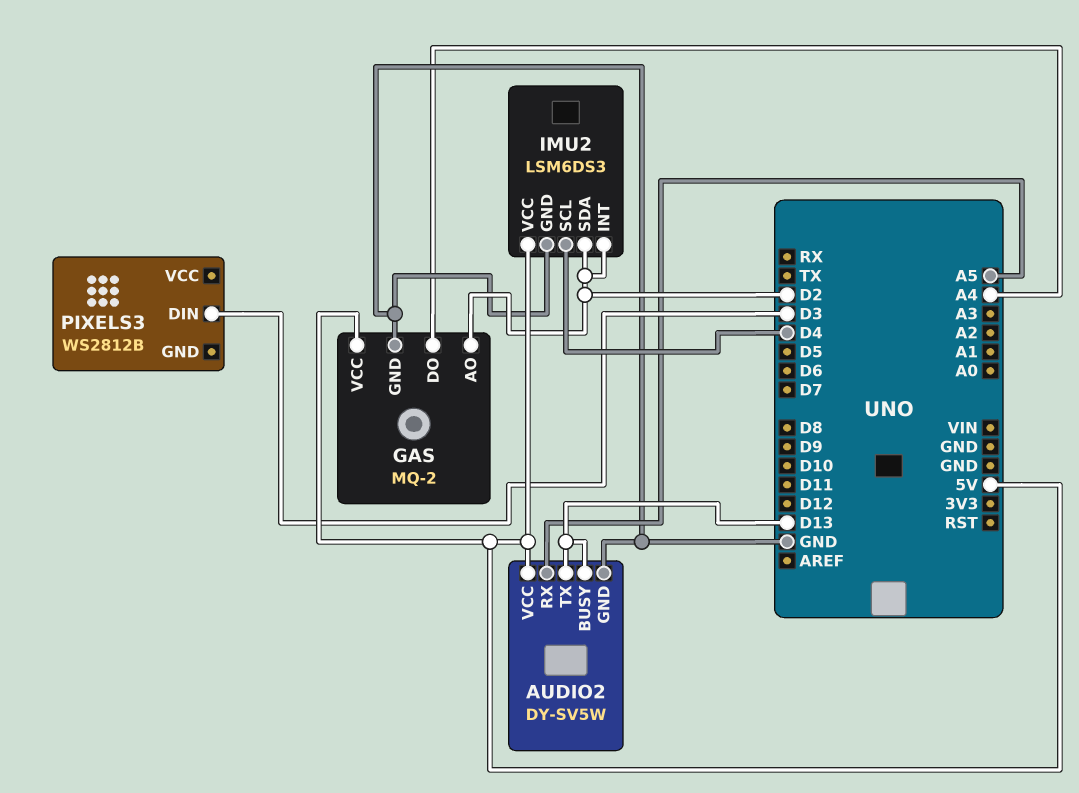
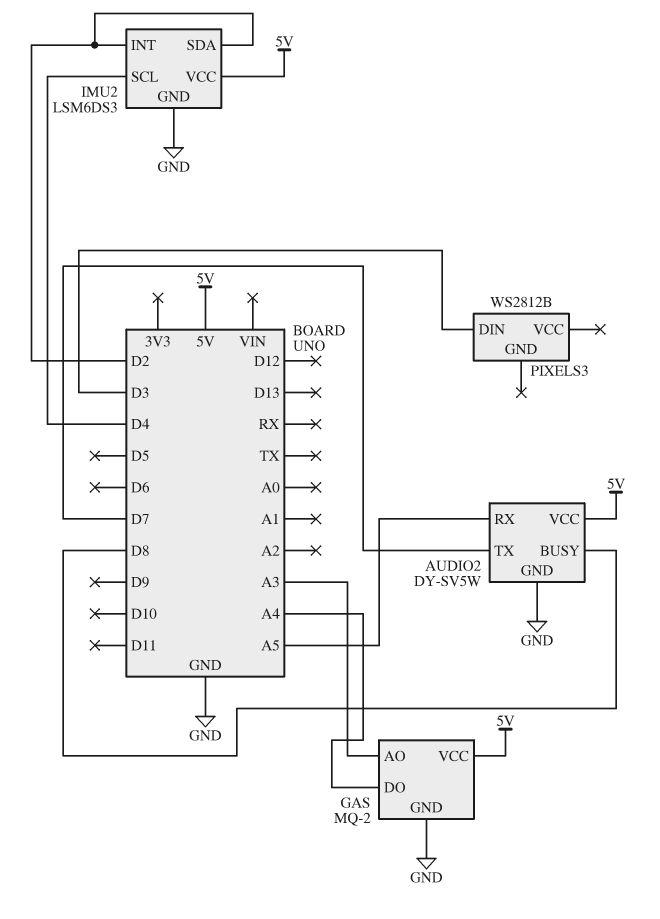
AUDIO2 pin BUSY: D13 -> D8
AUDIO2 pin TX: D13 -> D7
GAS pin AO: D2 -> A3

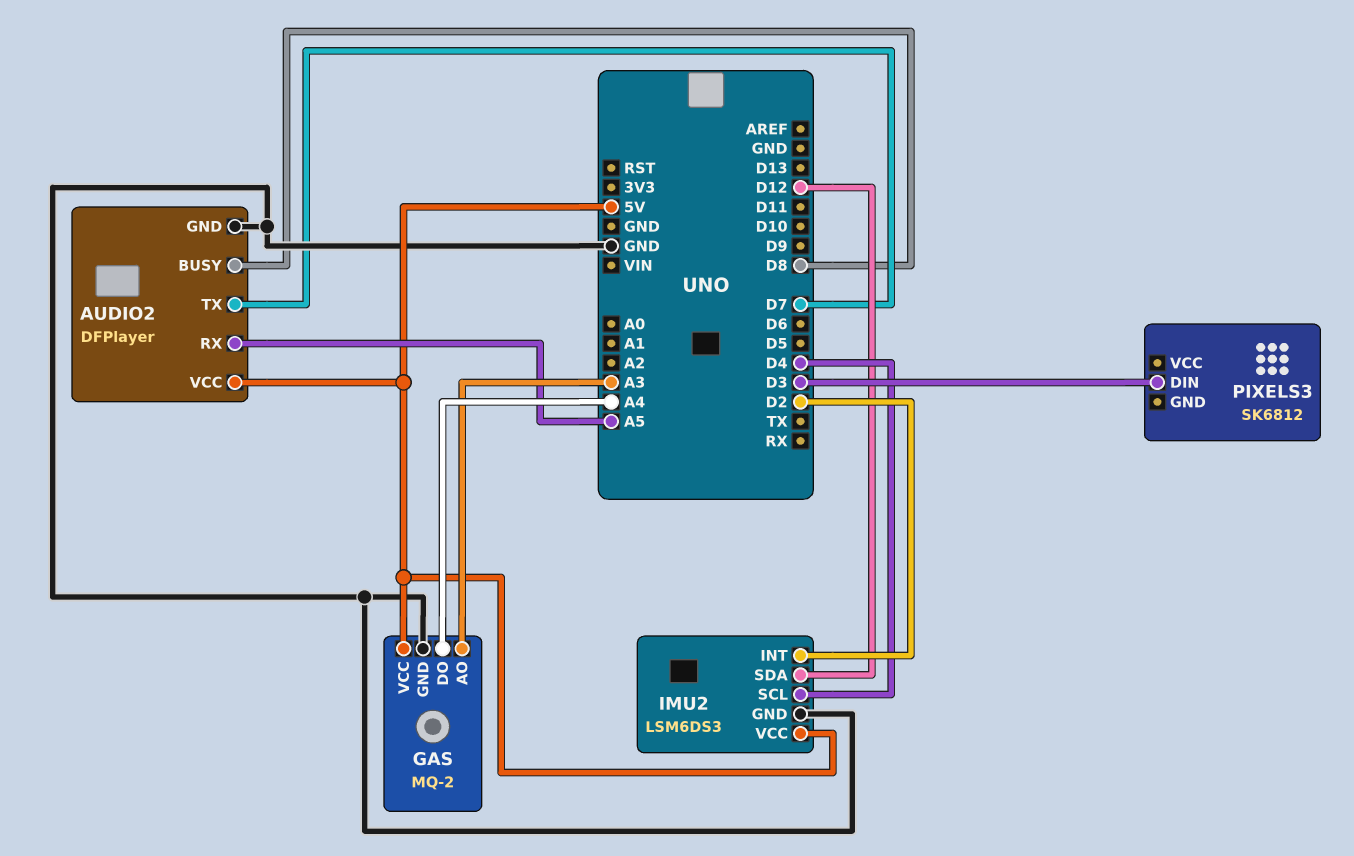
AUDIO2: DY-SV5W -> DFPlayer
IMU2 pin SDA: D2 -> D12
PIXELS3: WS2812B -> SK6812

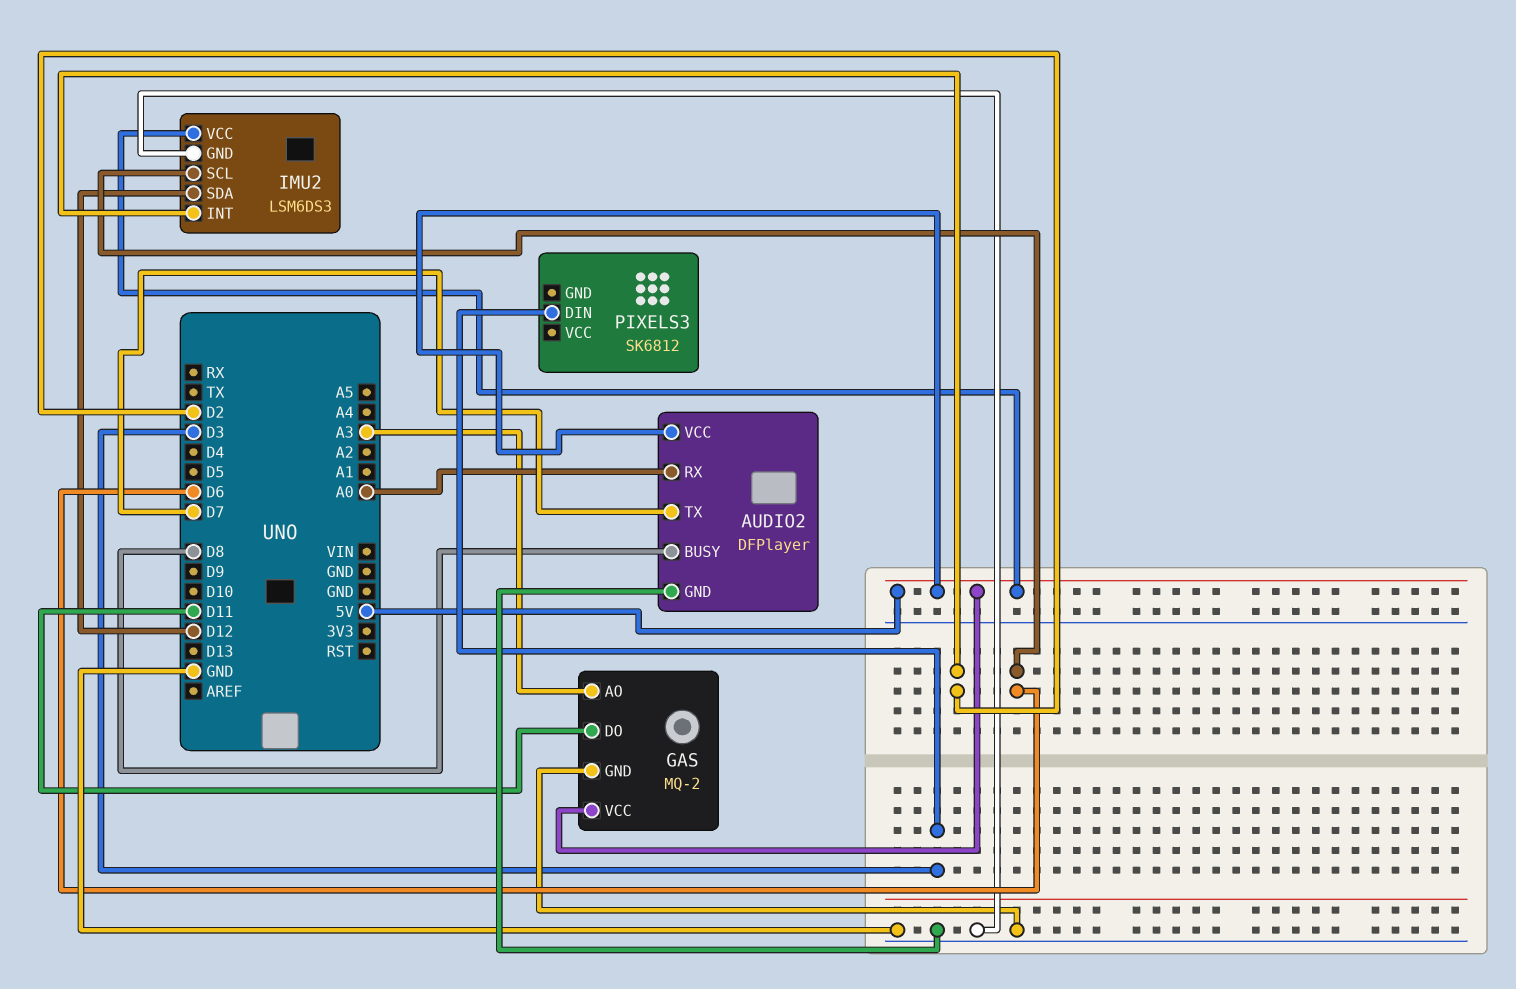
AUDIO2 pin RX: A5 -> A0
GAS pin DO: A4 -> D11
IMU2 pin SCL: D4 -> D6

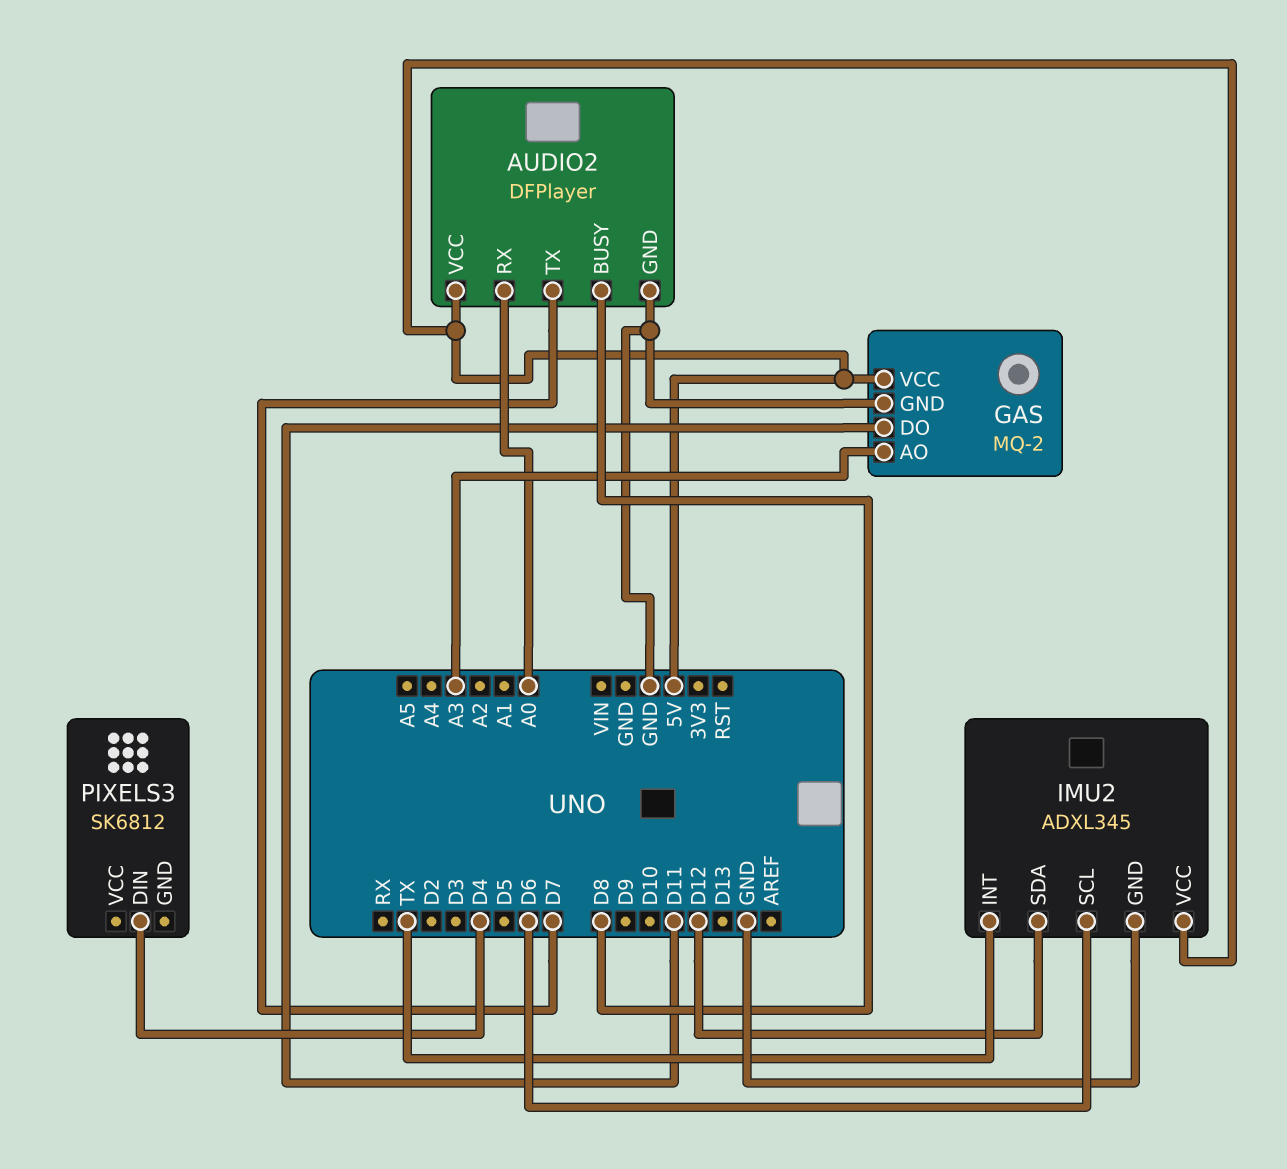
IMU2: LSM6DS3 -> ADXL345
IMU2 pin INT: D2 -> TX
PIXELS3 pin DIN: D3 -> D4

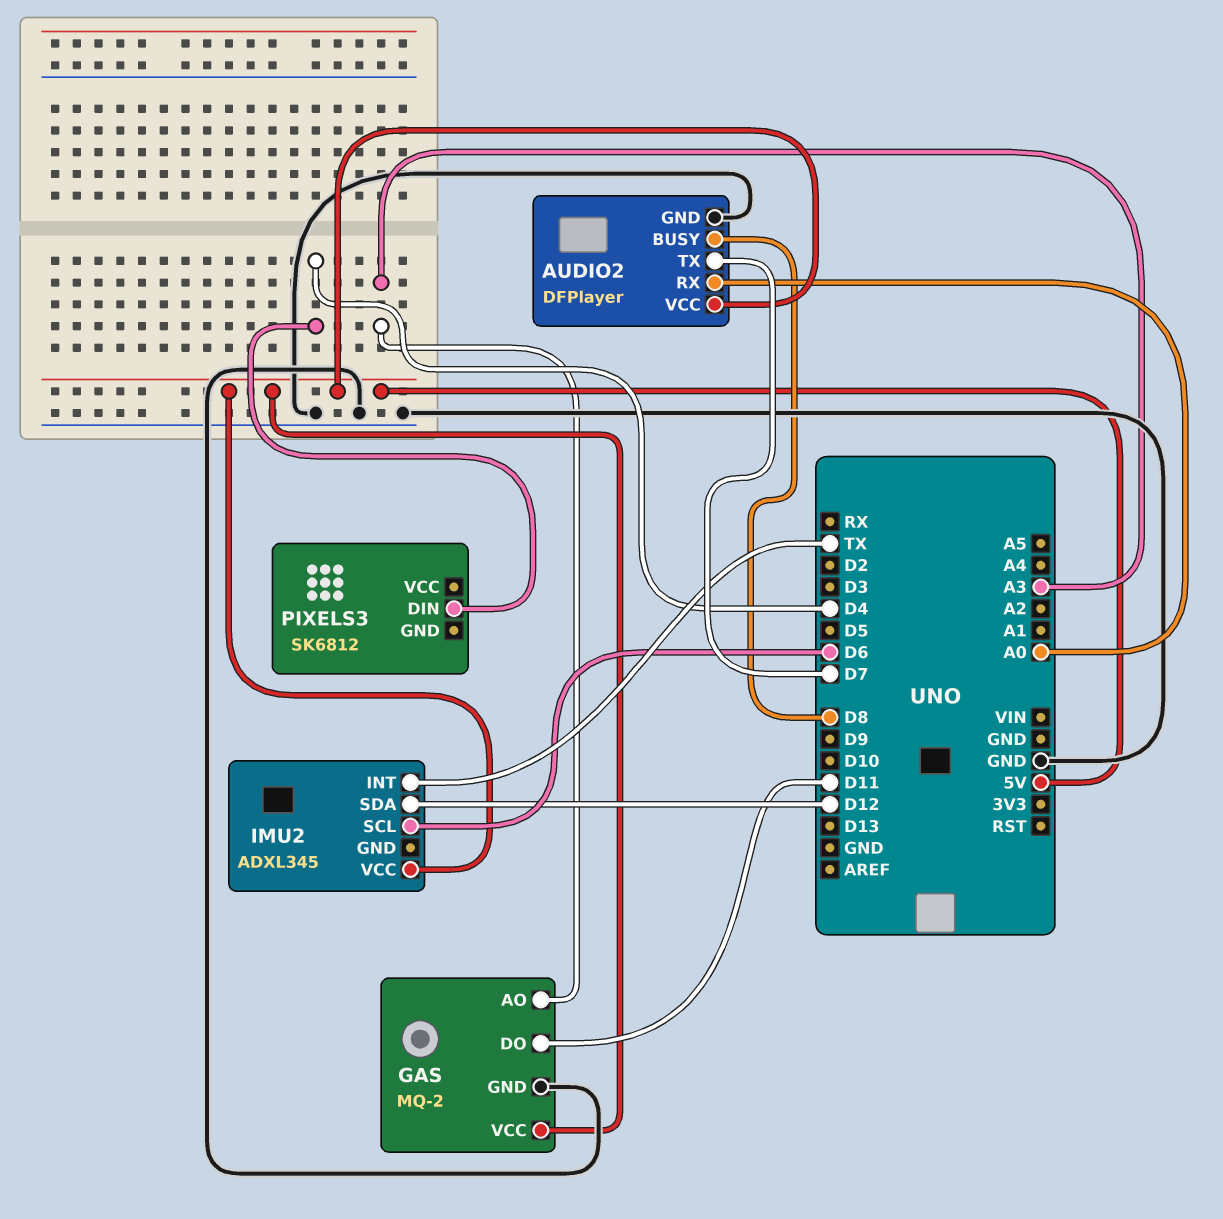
IMU2 pin GND: GND -> none

